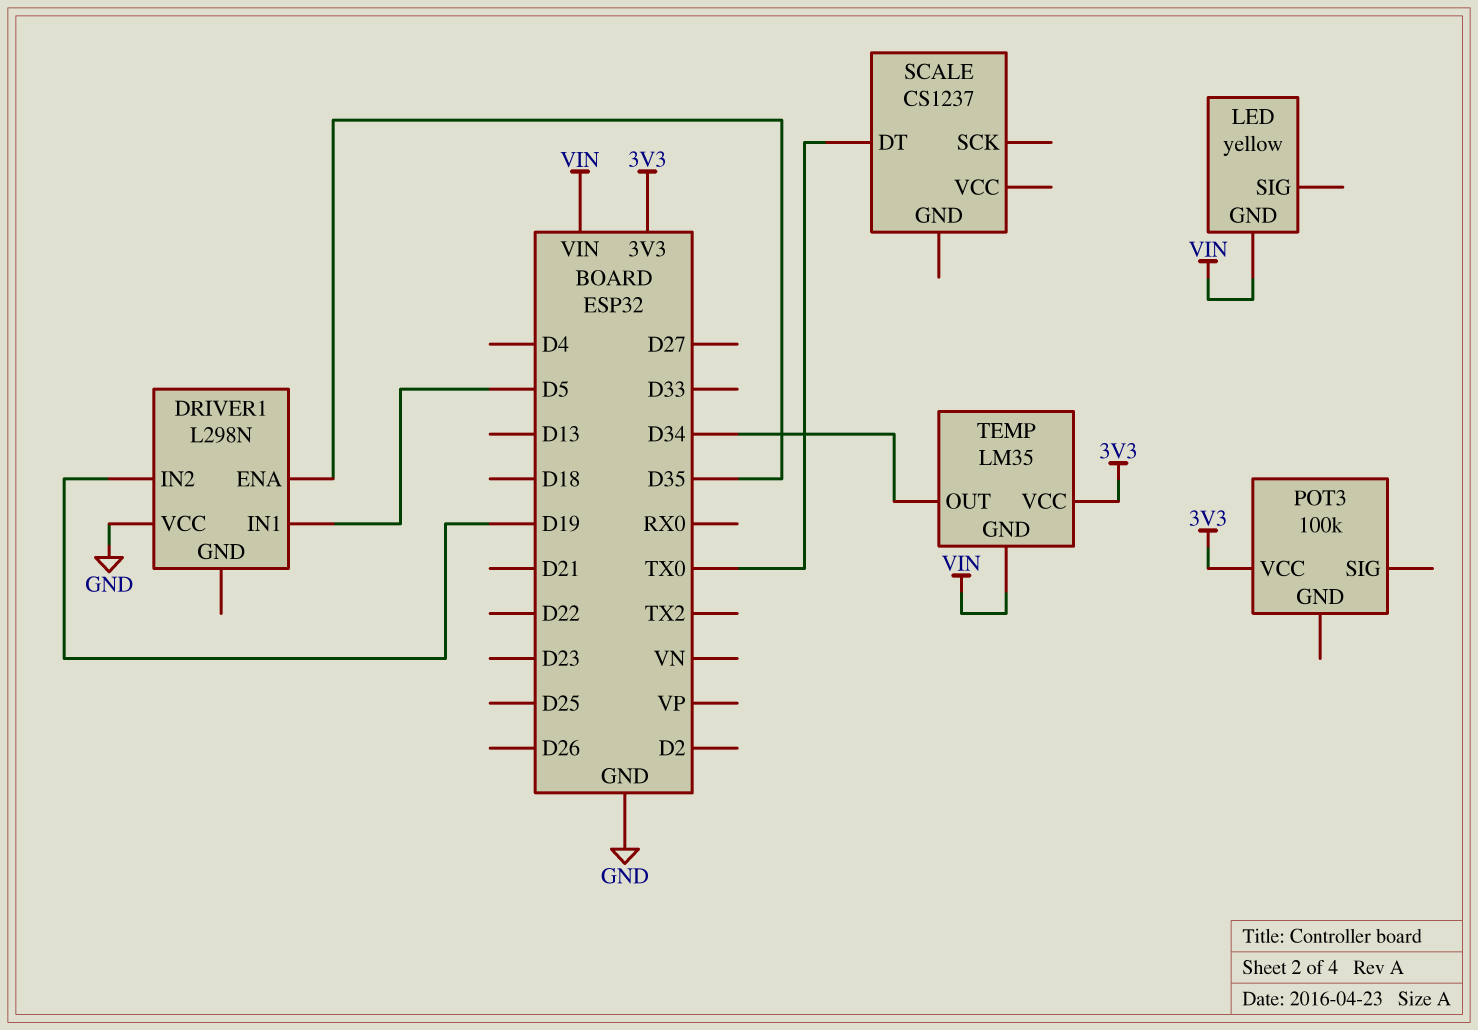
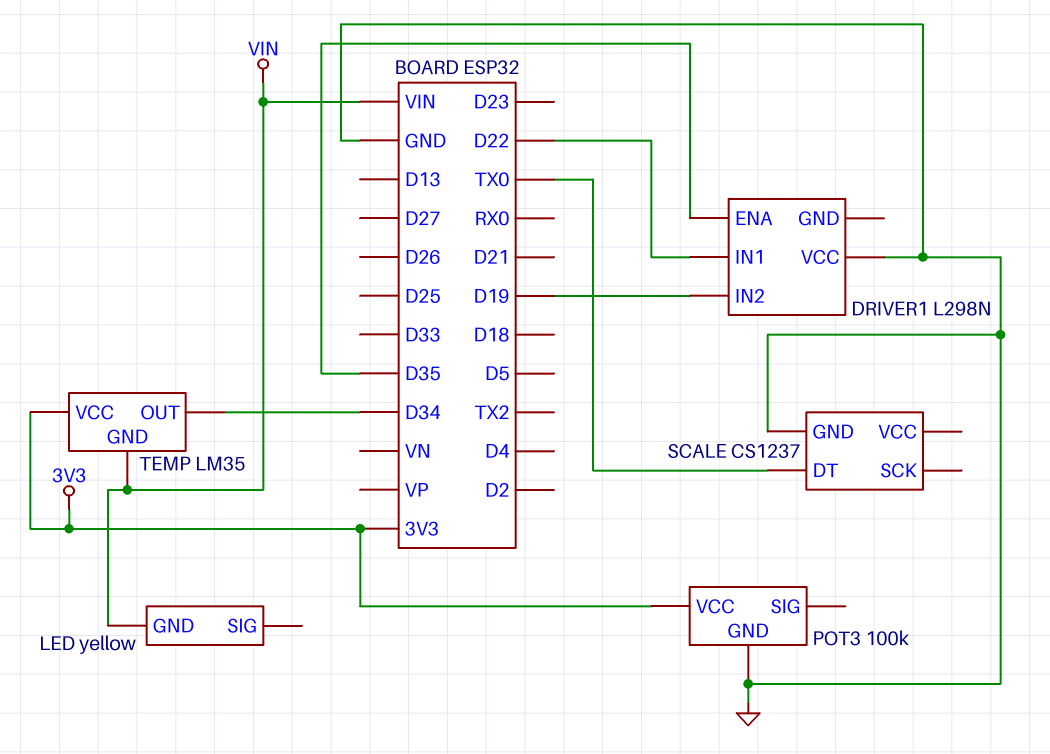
DRIVER1 pin IN1: D5 -> D22
POT3 pin GND: none -> GND
SCALE pin GND: none -> GND

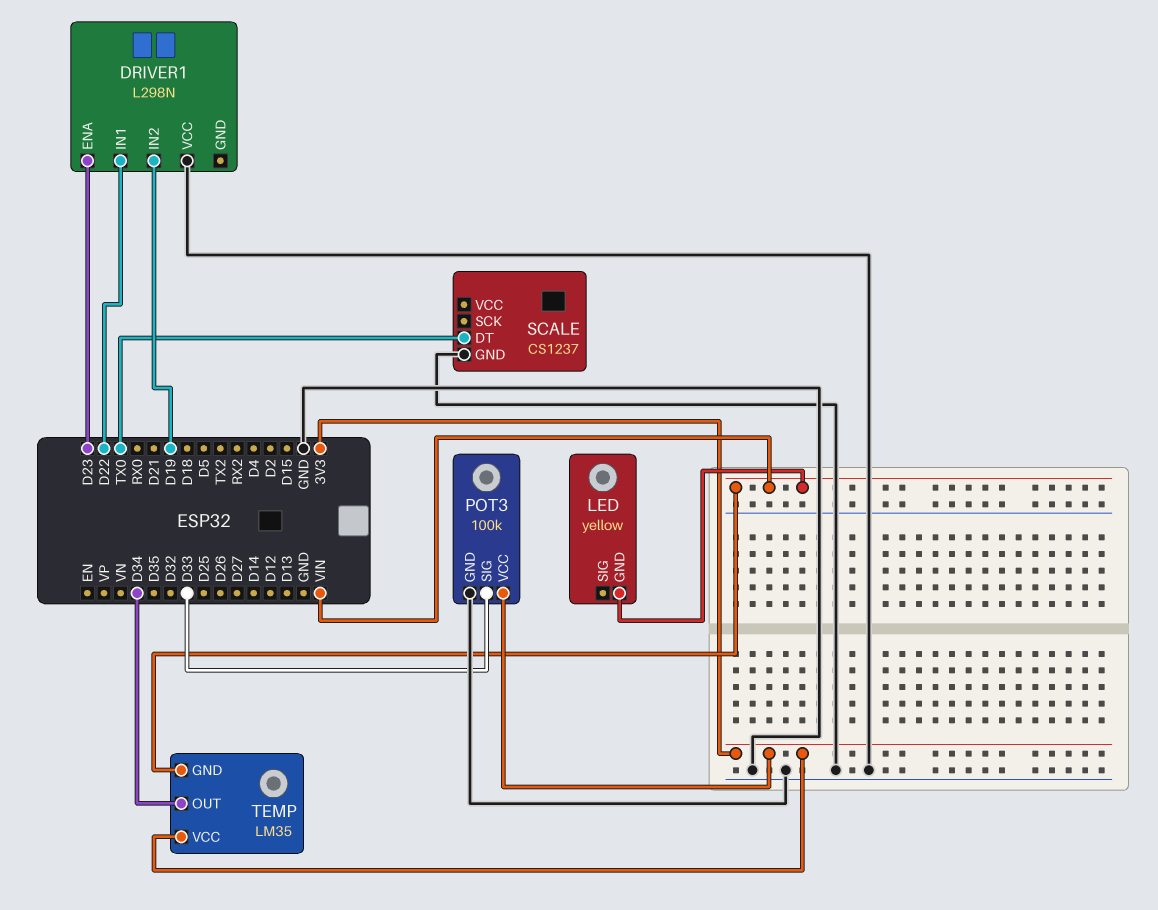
DRIVER1 pin ENA: D35 -> D23
POT3 pin SIG: none -> D33

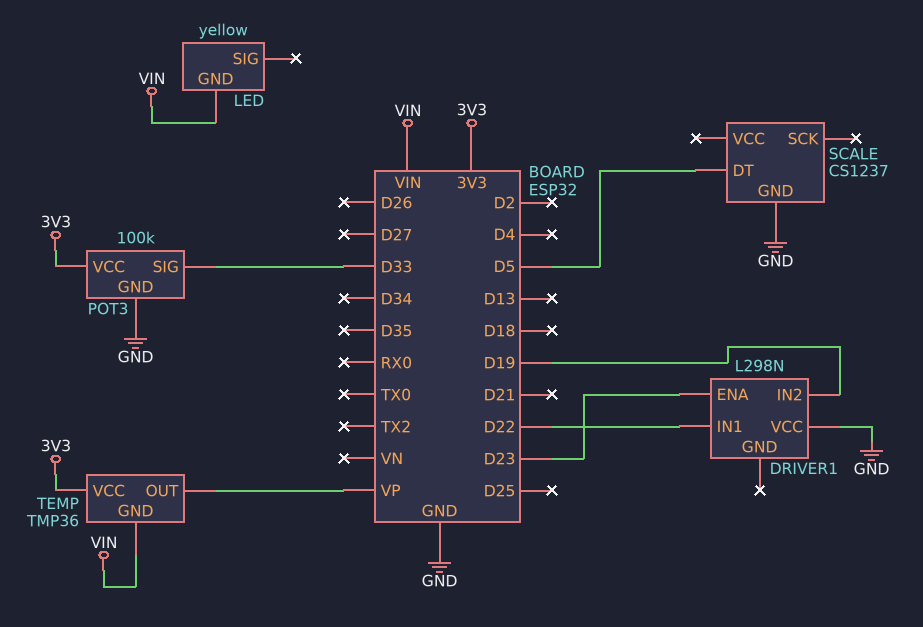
SCALE pin DT: TX0 -> D5
TEMP: LM35 -> TMP36
TEMP pin OUT: D34 -> VP

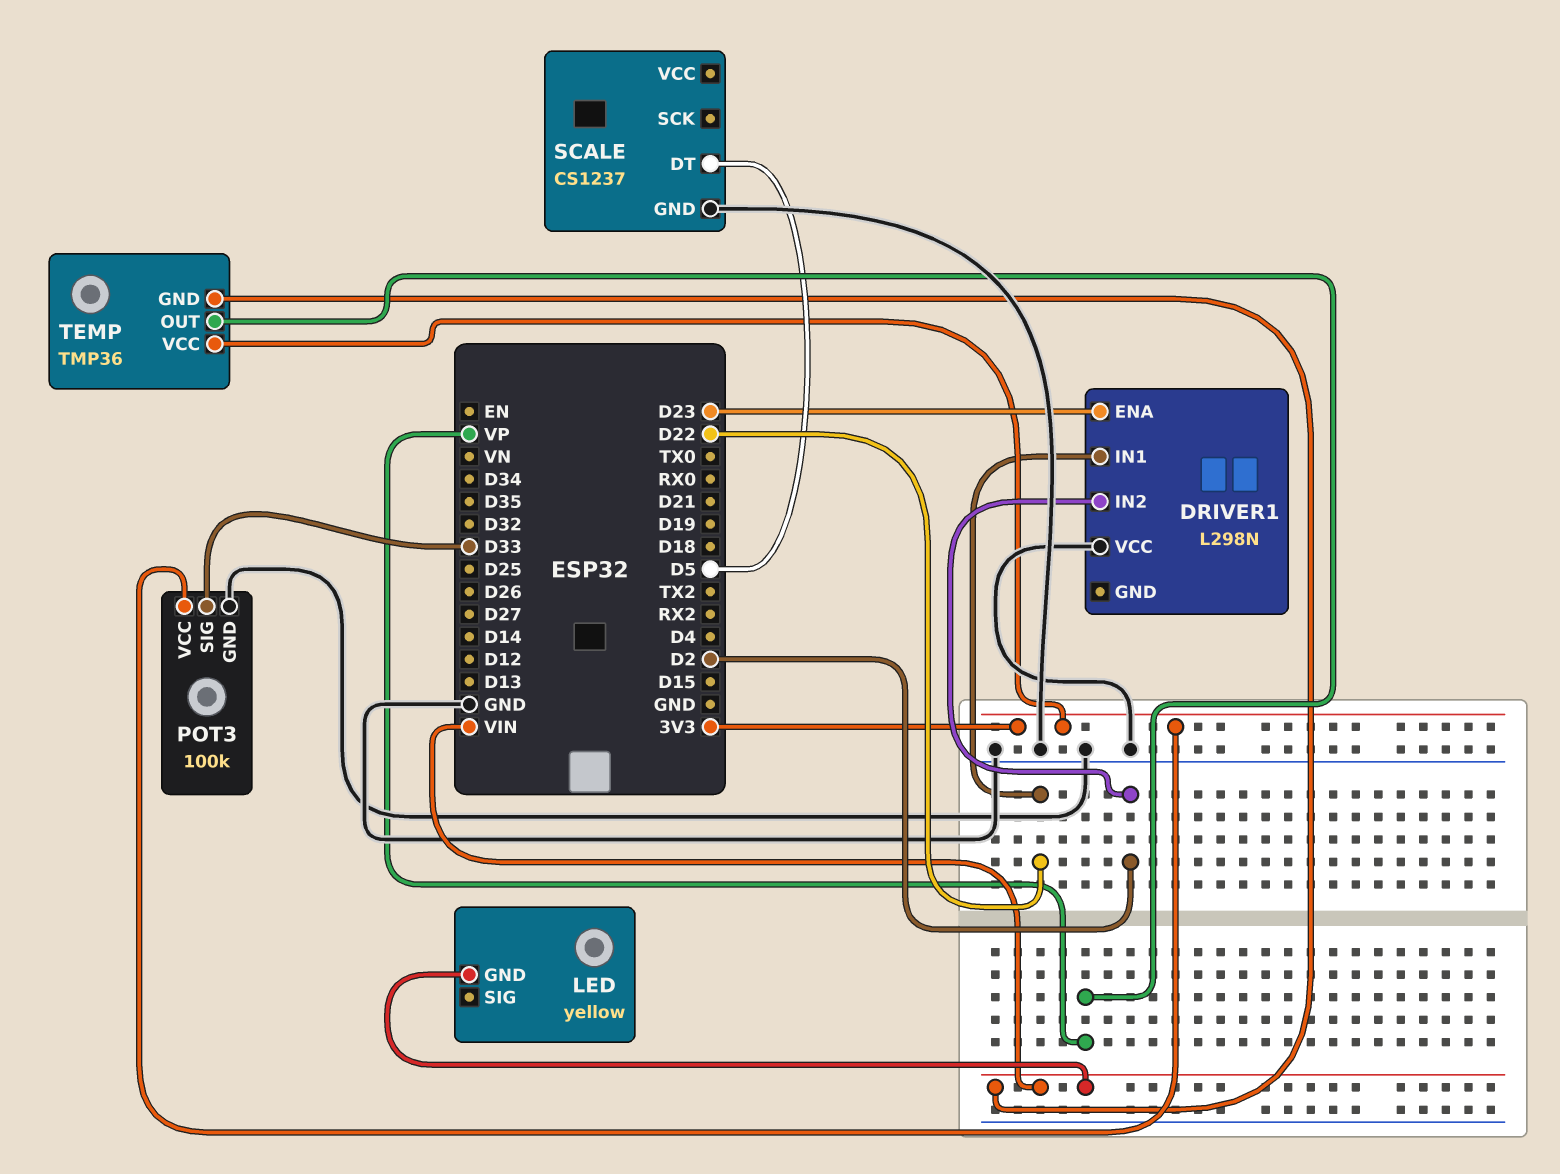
DRIVER1 pin IN2: D19 -> D2

